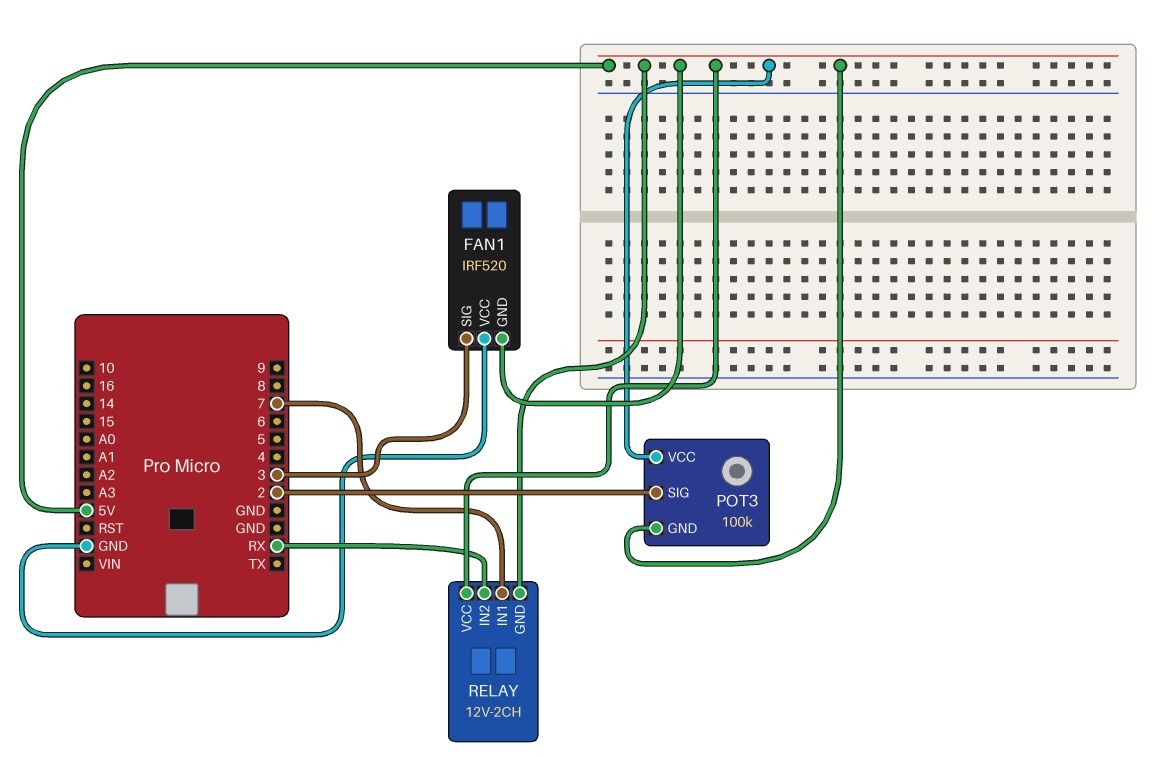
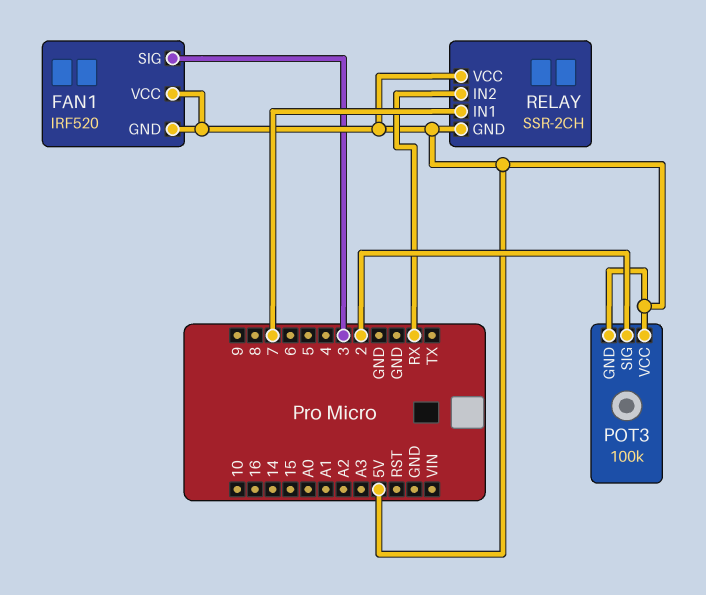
FAN1 pin VCC: GND -> 5V
RELAY: 12V-2CH -> SSR-2CH

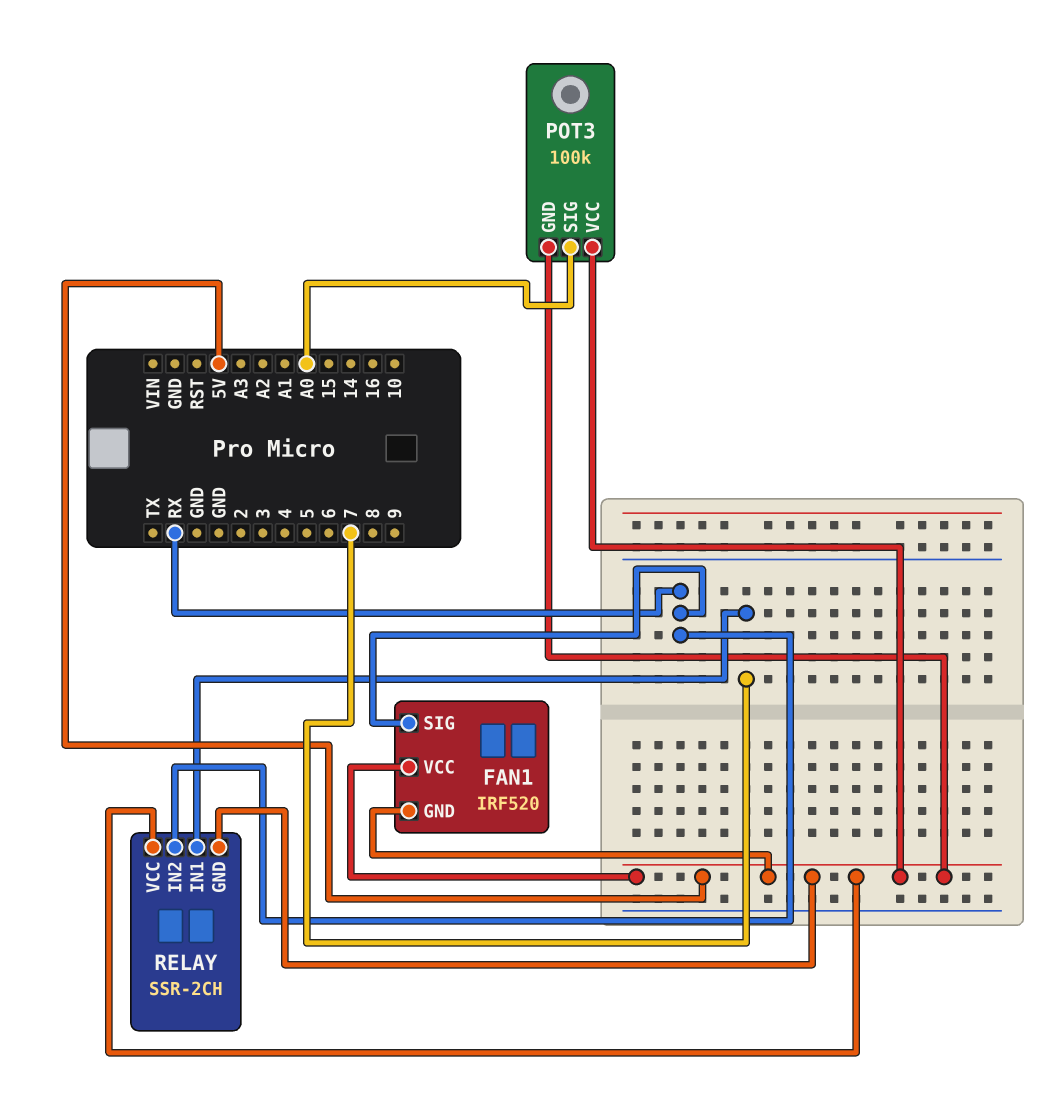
FAN1 pin SIG: 3 -> RX
POT3 pin SIG: 2 -> A0

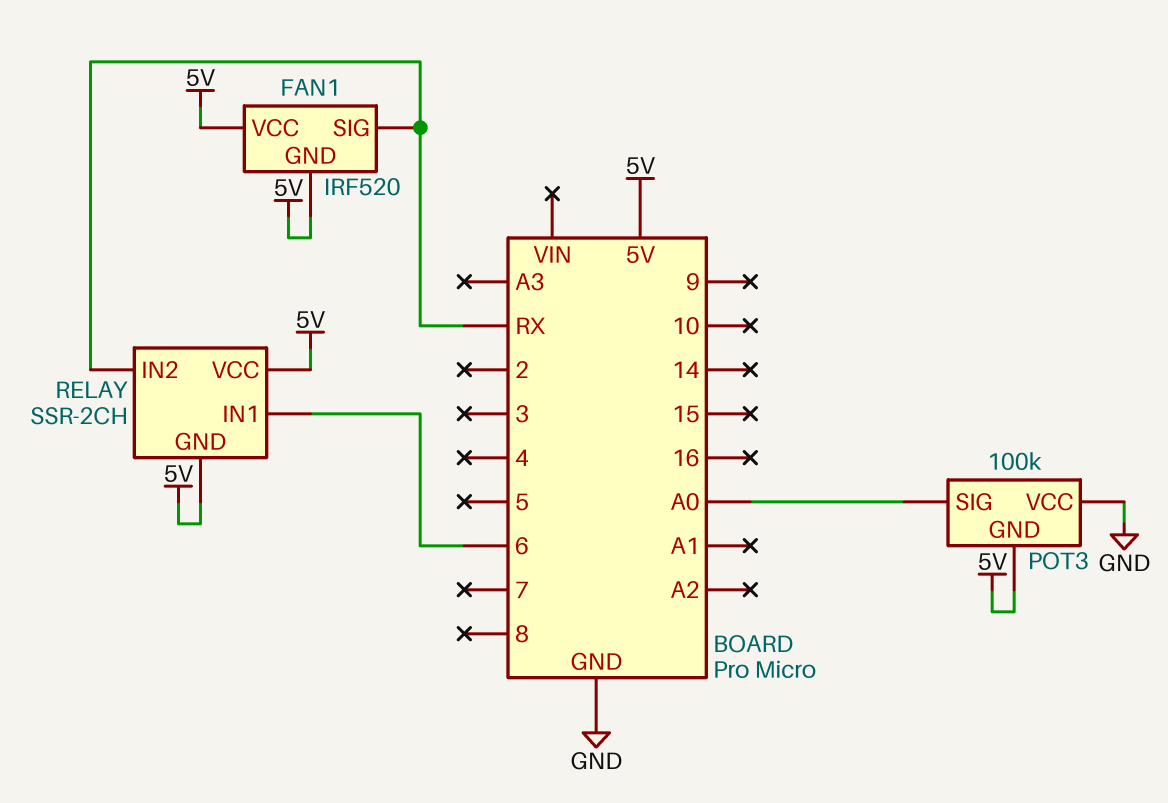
POT3 pin VCC: 5V -> GND
RELAY pin IN1: 7 -> 6

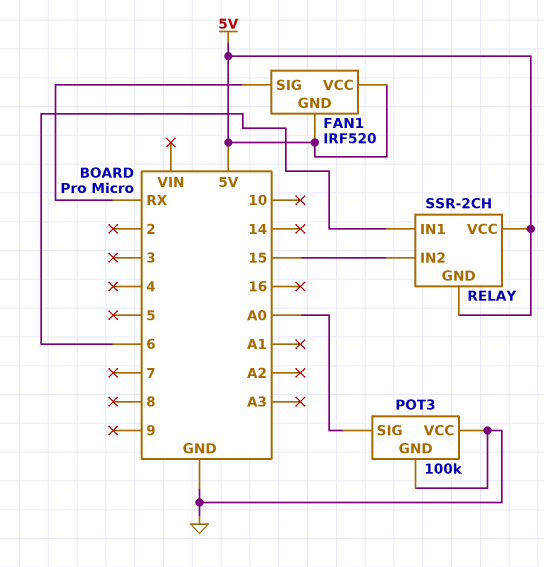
POT3 pin GND: 5V -> GND
RELAY pin IN2: RX -> 15

